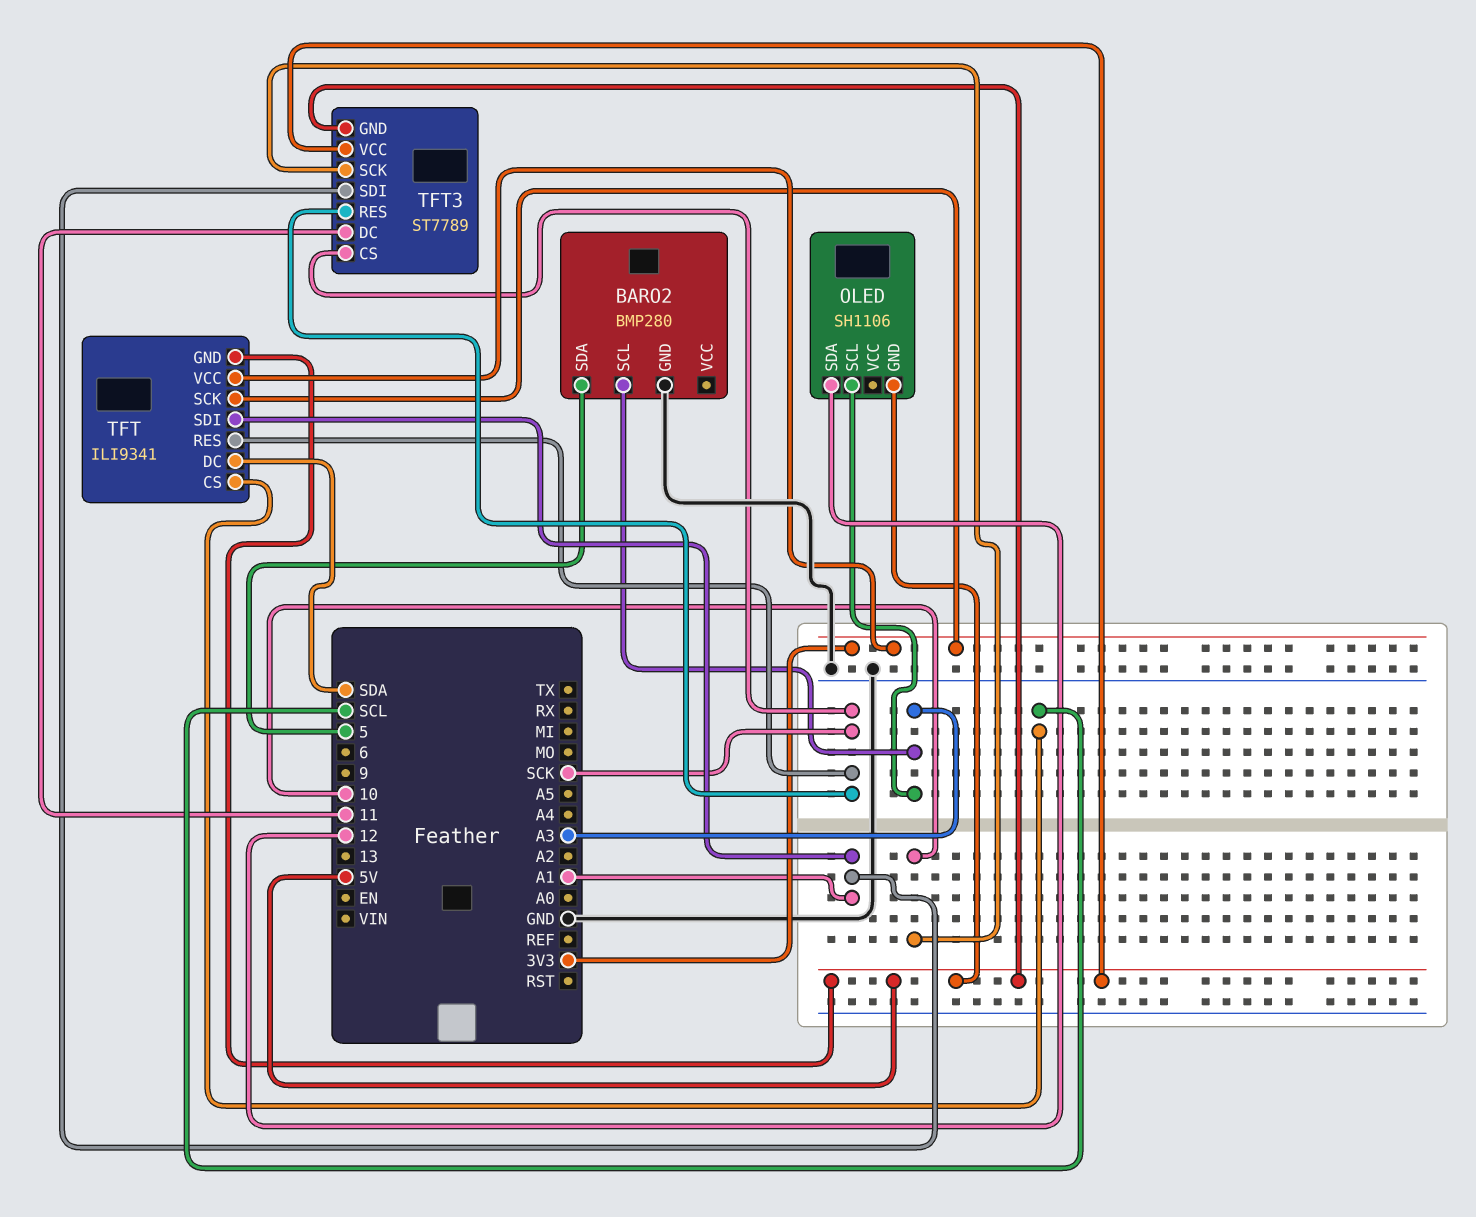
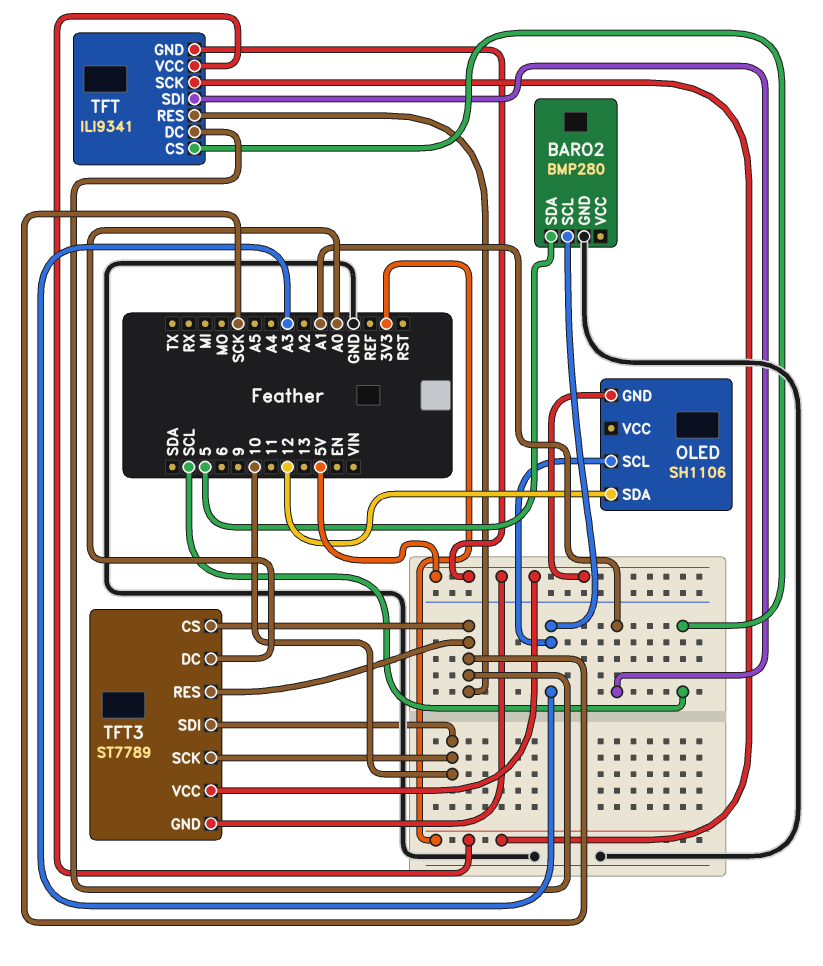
TFT pin DC: SDA -> SCK
TFT3 pin DC: 11 -> A0
TFT3 pin SDI: A1 -> 10

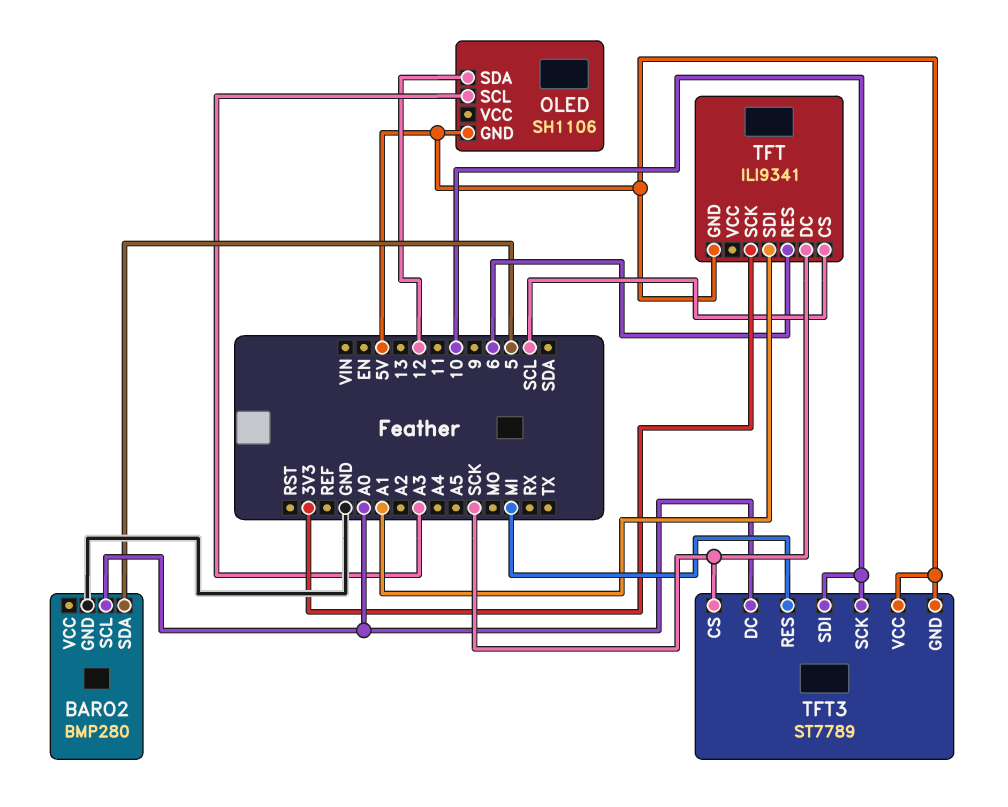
BARO2 pin SCL: A3 -> A0
TFT pin RES: SCK -> 6
TFT pin VCC: 3V3 -> none
TFT3 pin RES: SCK -> MI

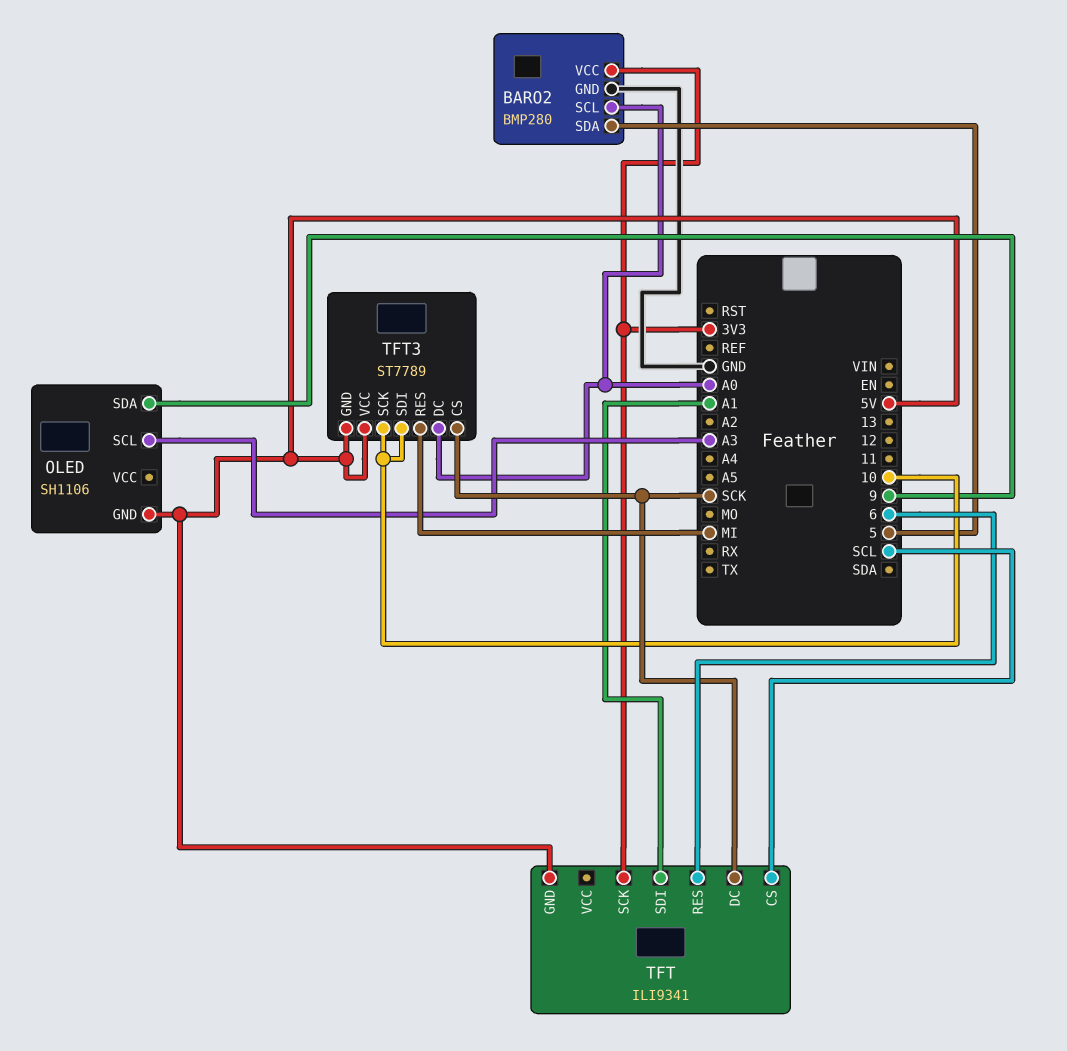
BARO2 pin VCC: none -> 3V3
OLED pin SDA: 12 -> 9

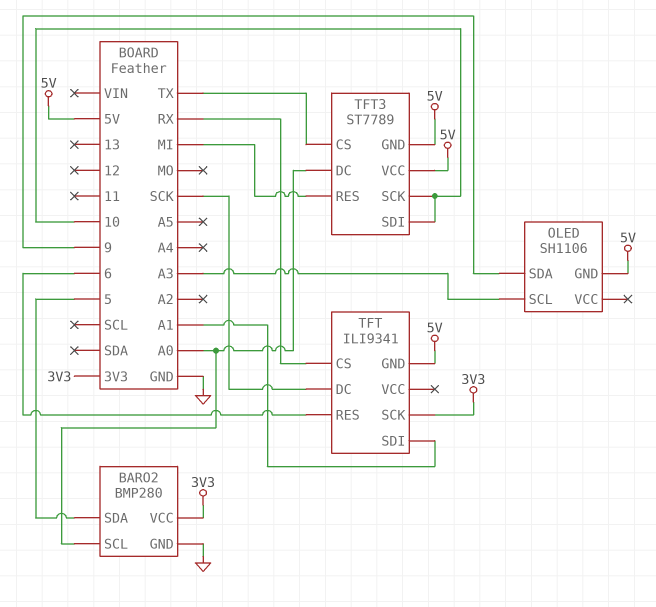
TFT pin CS: SCL -> RX
TFT3 pin CS: SCK -> TX

